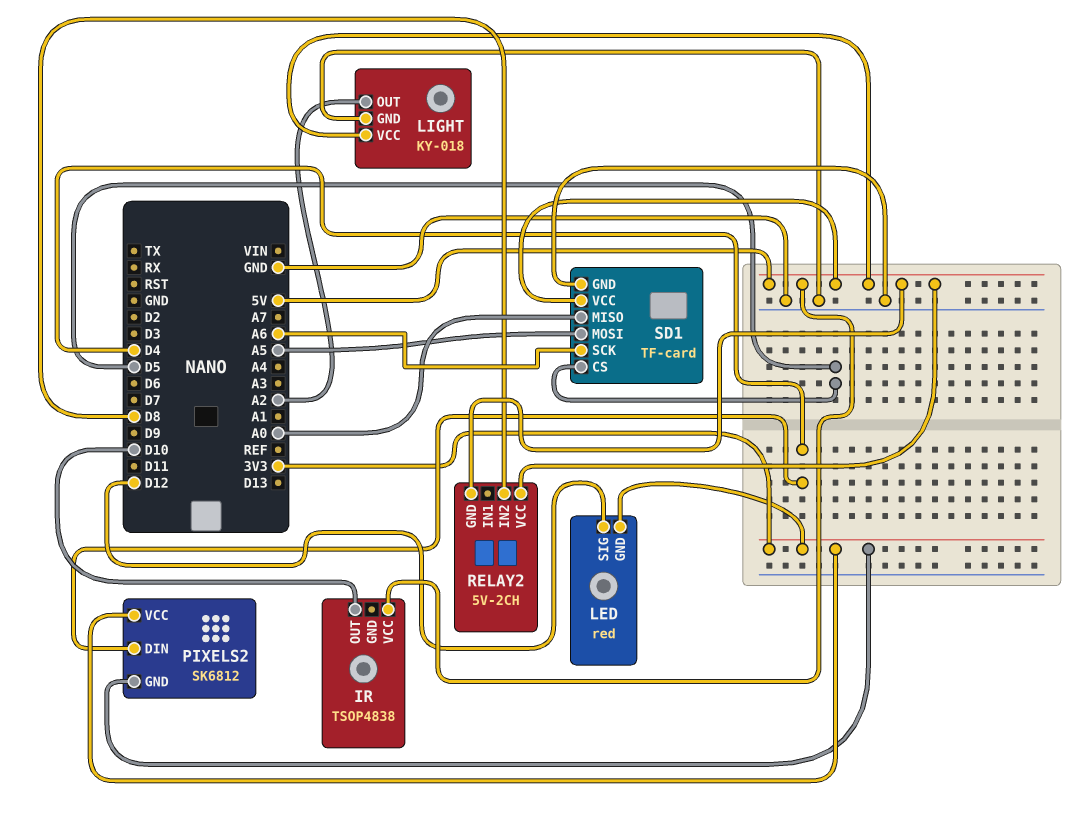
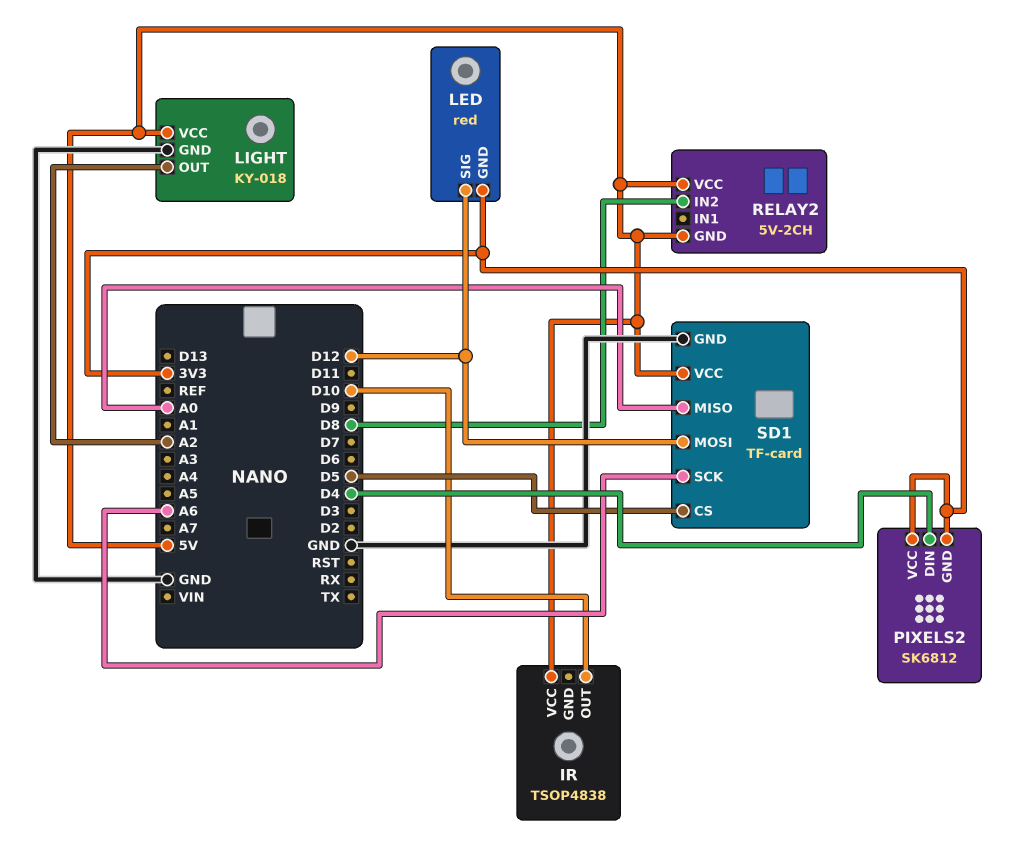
SD1 pin MOSI: A5 -> D12

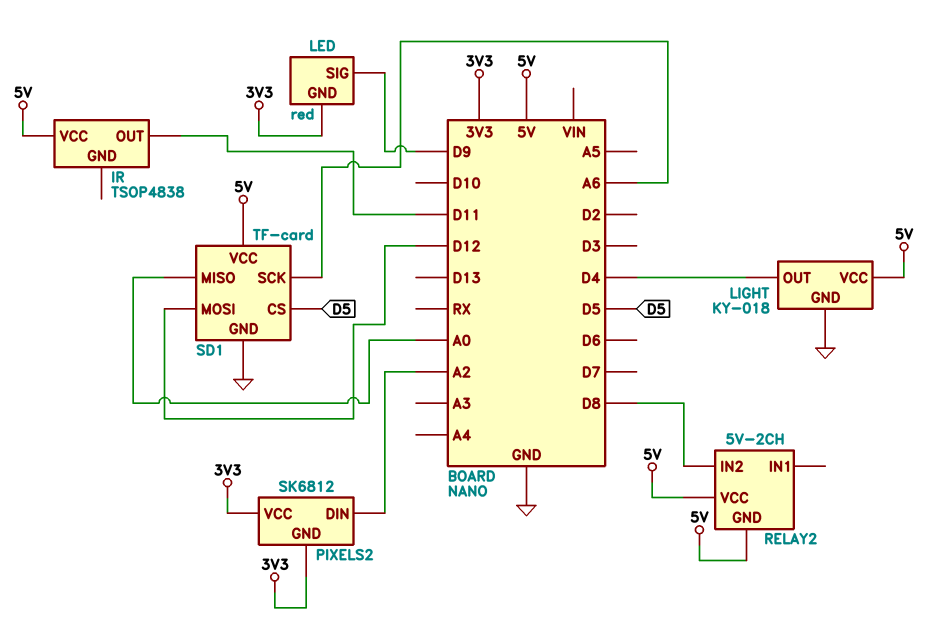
IR pin OUT: D10 -> D11
LED pin SIG: D12 -> D9
LIGHT pin OUT: A2 -> D4
PIXELS2 pin DIN: D4 -> A2

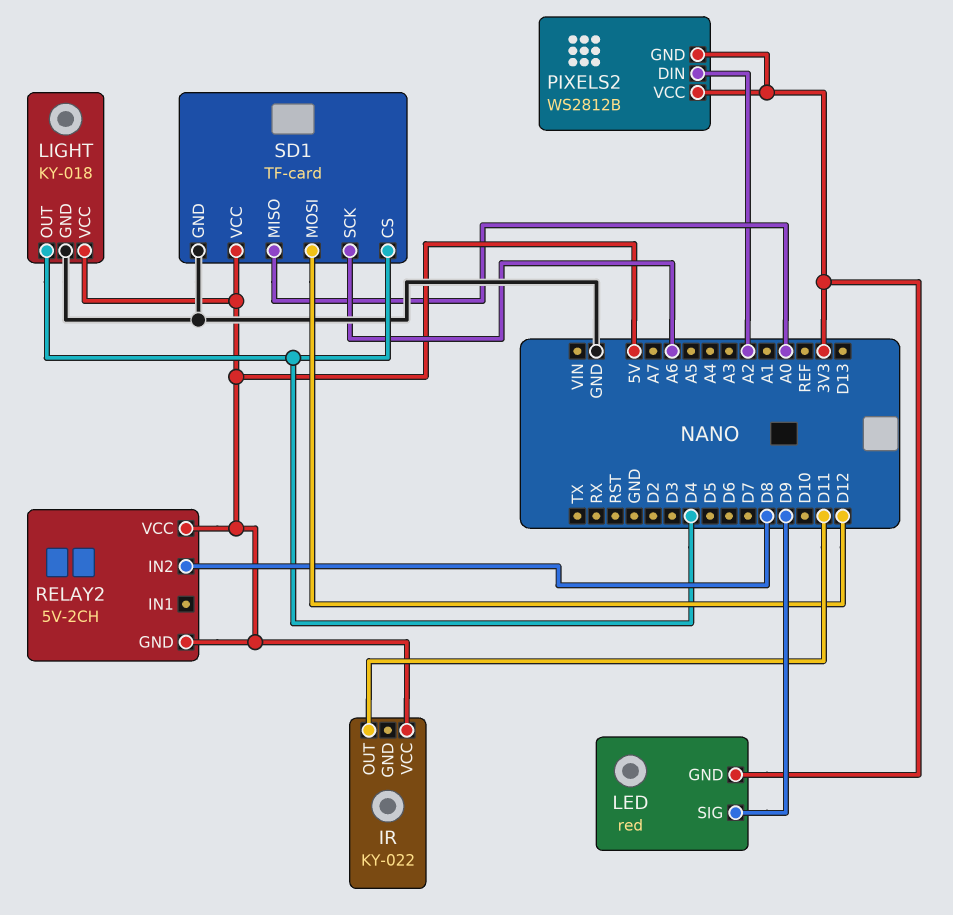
IR: TSOP4838 -> KY-022
PIXELS2: SK6812 -> WS2812B
SD1 pin CS: D5 -> D4

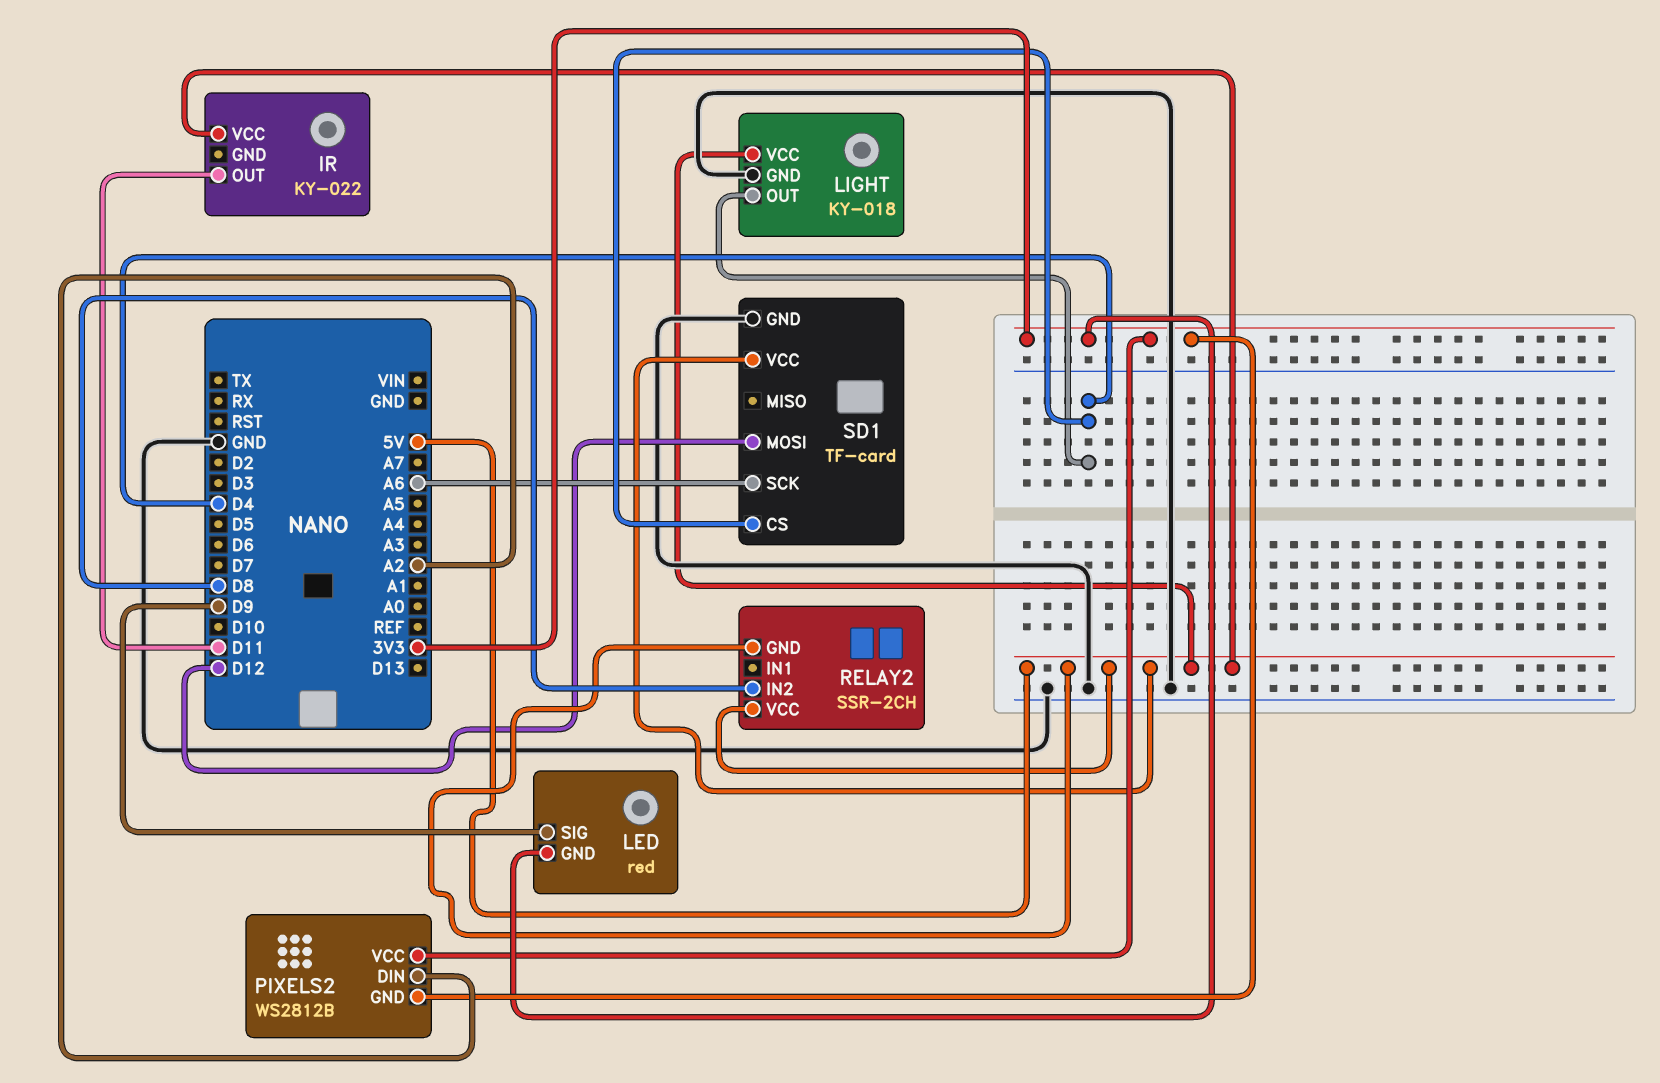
RELAY2: 5V-2CH -> SSR-2CH
SD1 pin MISO: A0 -> none

